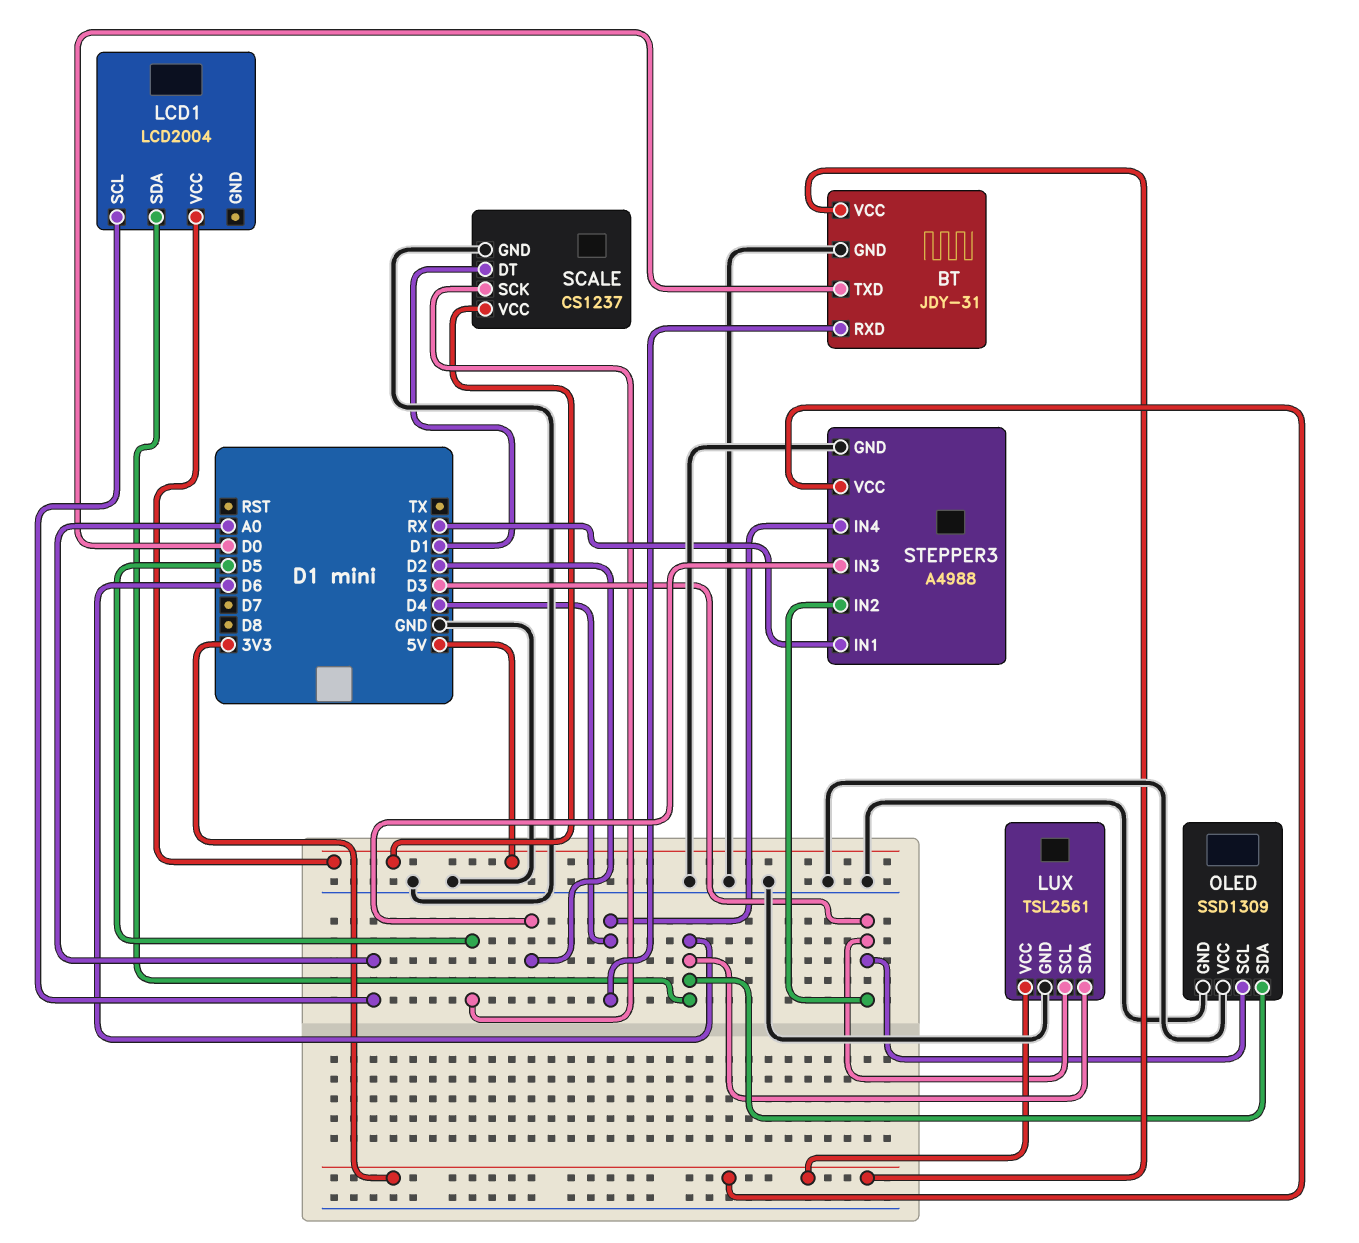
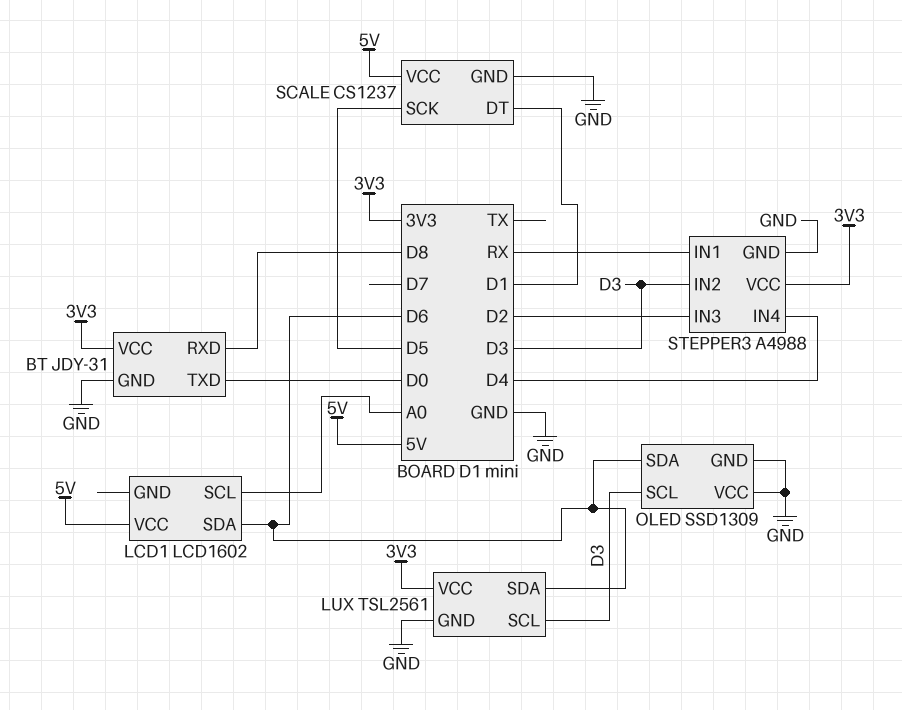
BT pin RXD: D4 -> D8
LCD1: LCD2004 -> LCD1602

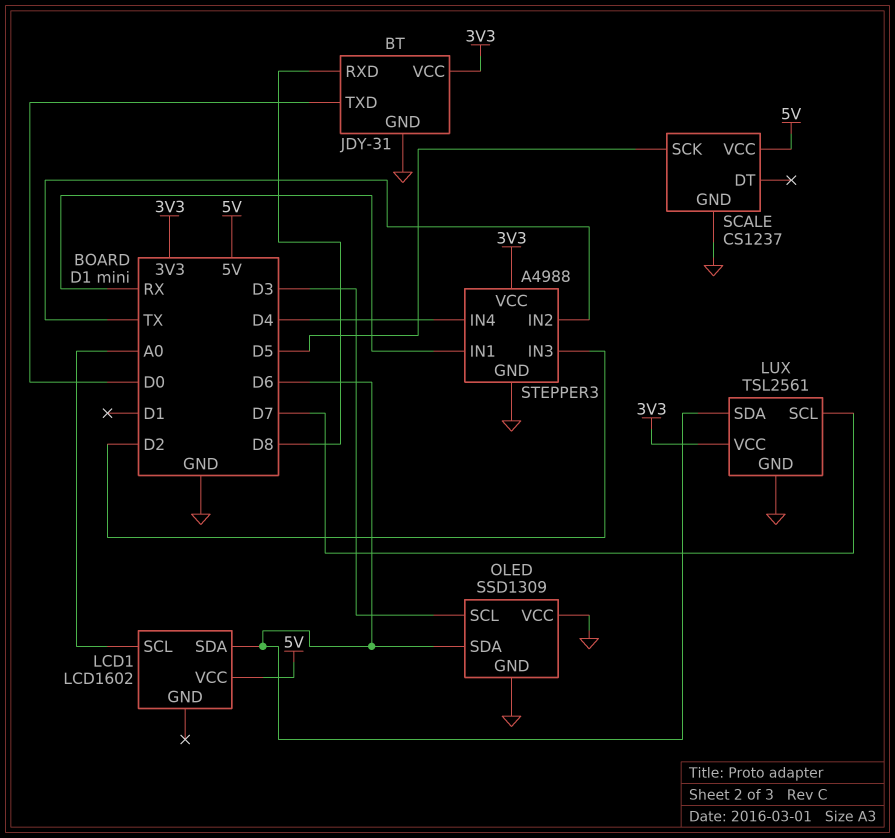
LUX pin SCL: D3 -> D7
SCALE pin DT: D1 -> none
STEPPER3 pin IN2: D3 -> TX

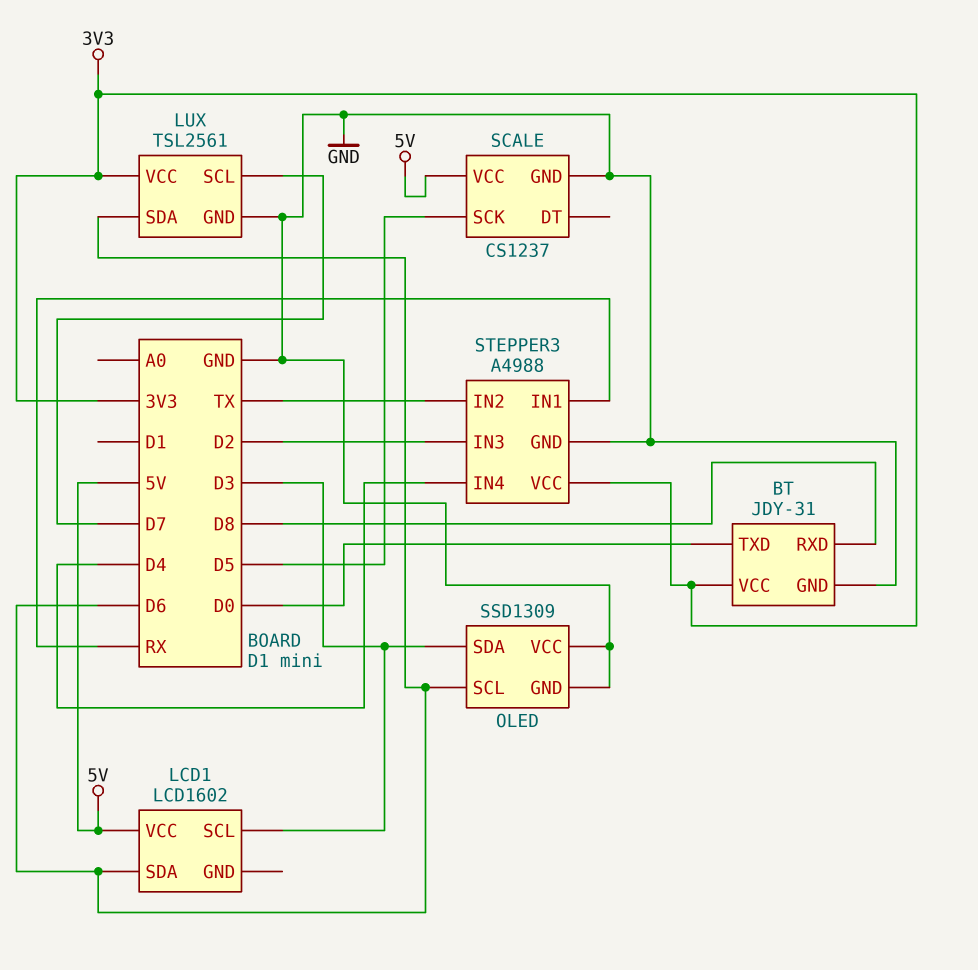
LCD1 pin SCL: A0 -> D3
OLED pin SCL: D3 -> D6
OLED pin SDA: D6 -> D3

